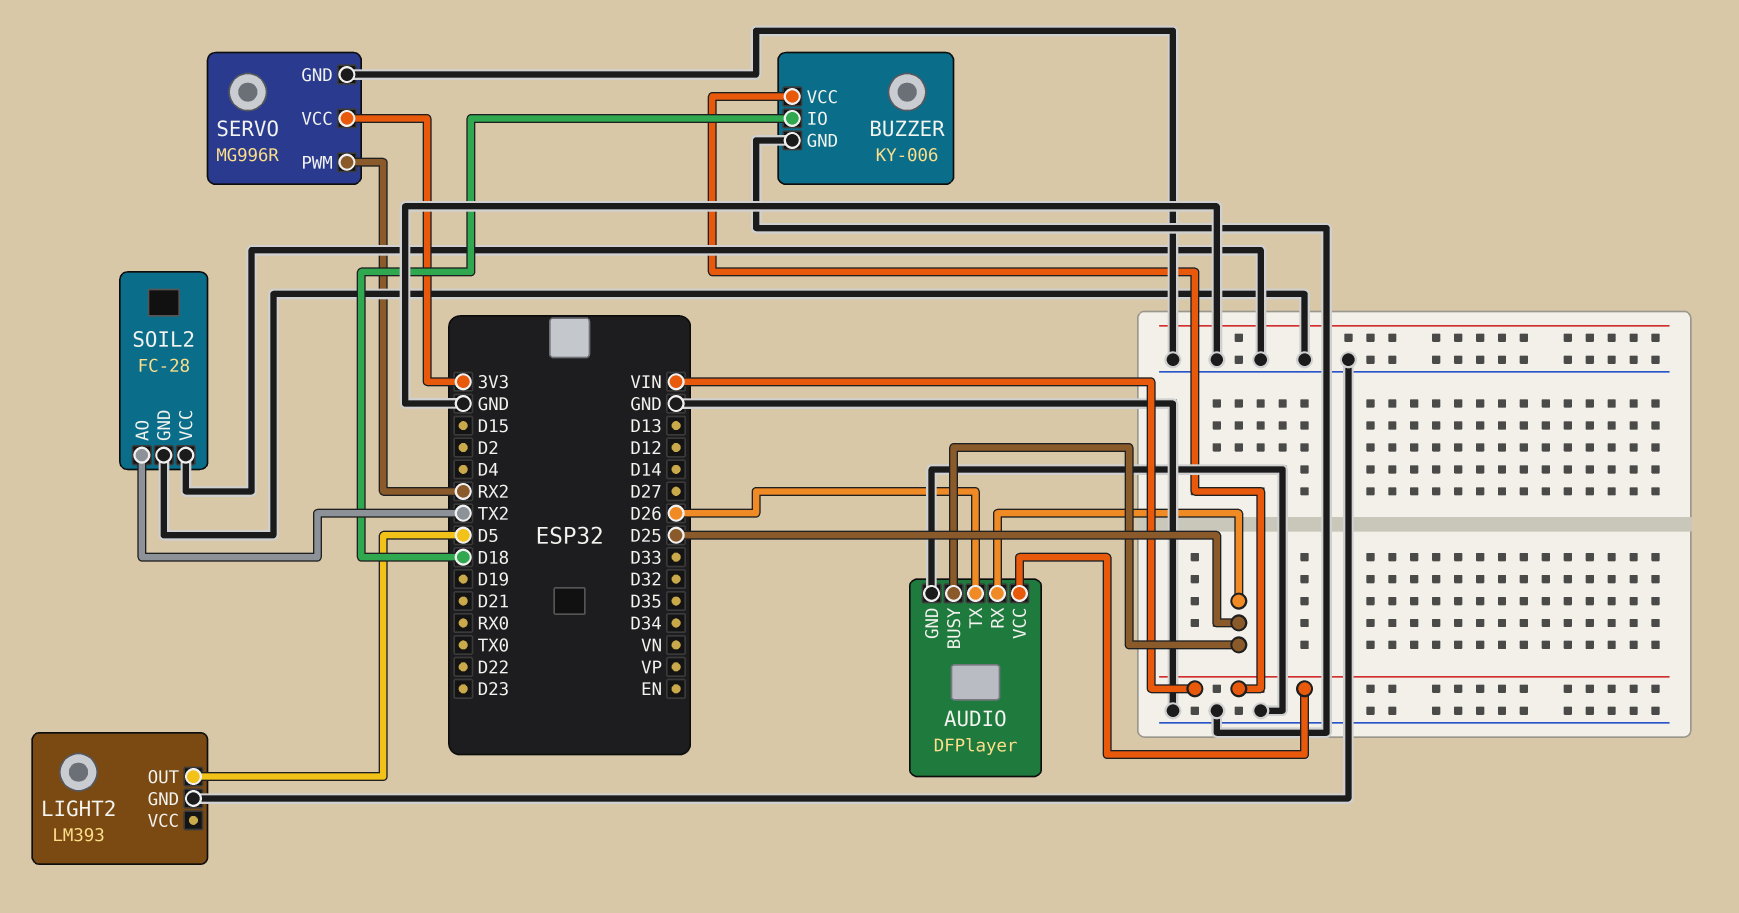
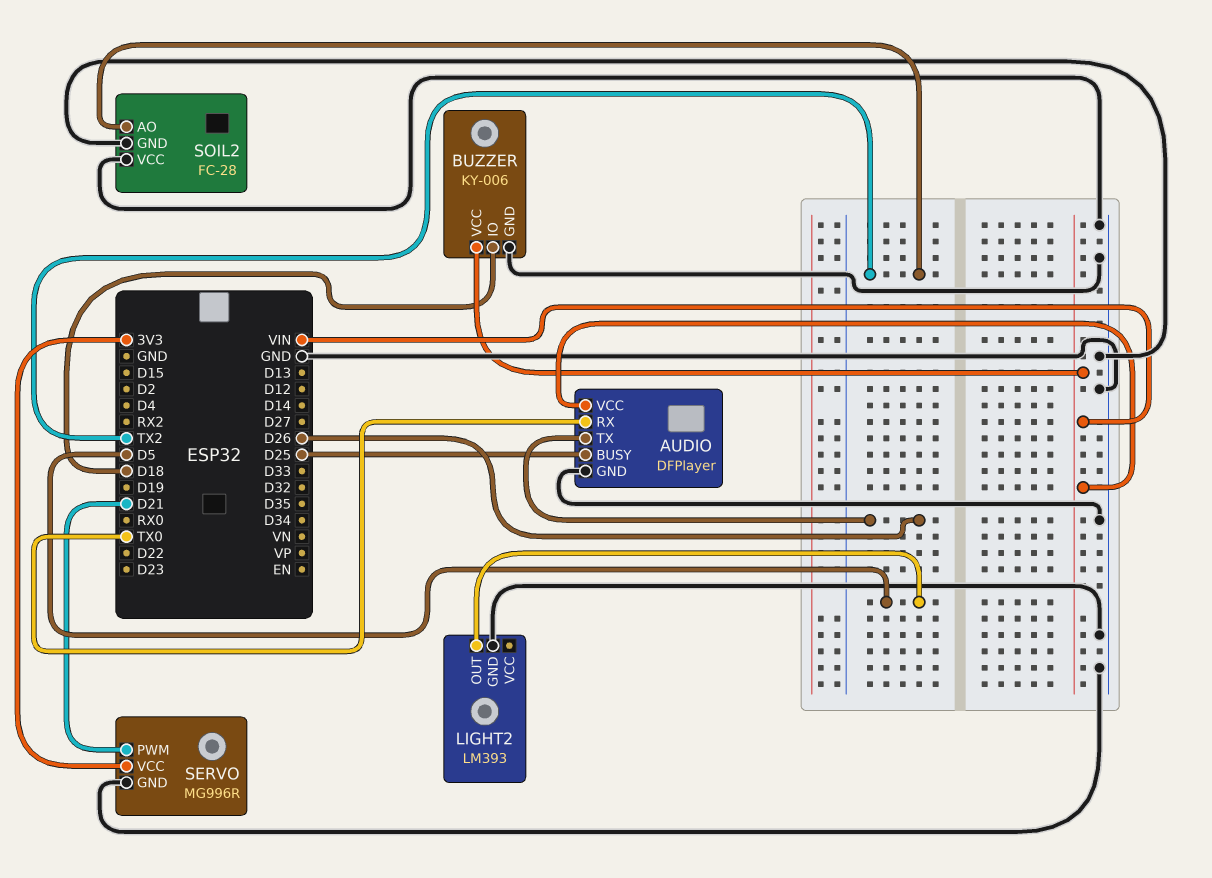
AUDIO pin RX: D25 -> TX0
SERVO pin PWM: RX2 -> D21

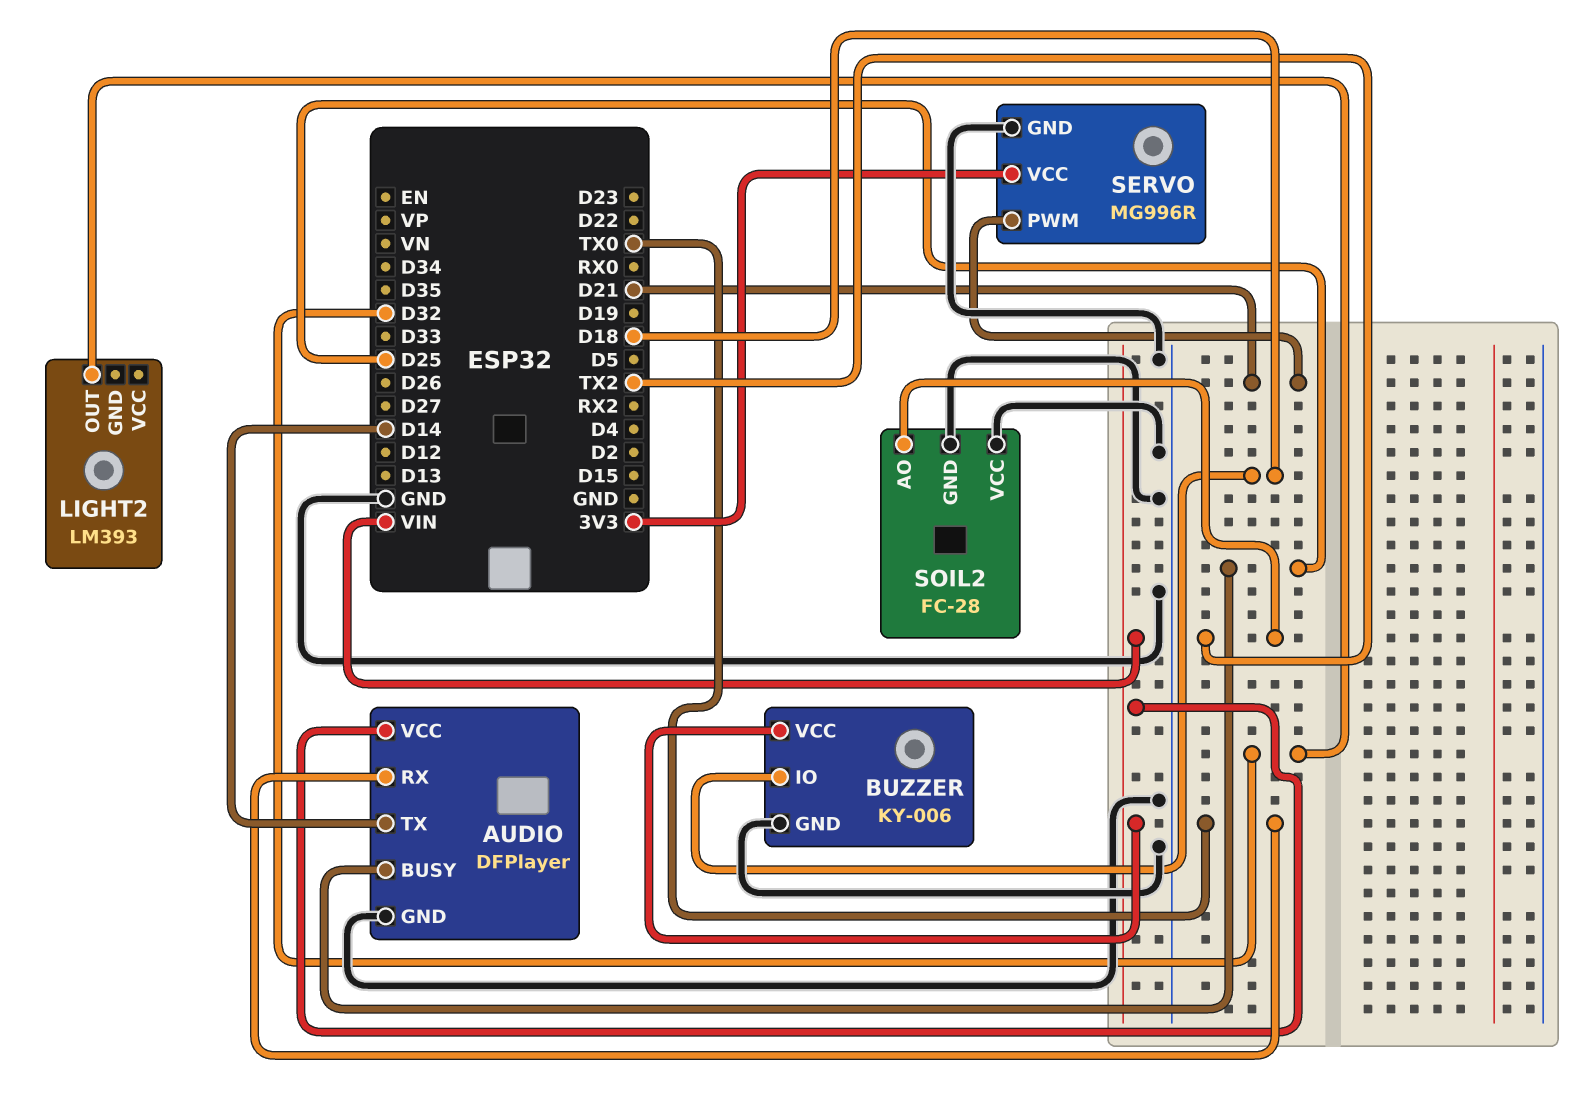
AUDIO pin TX: D26 -> D14
LIGHT2 pin GND: GND -> none
LIGHT2 pin OUT: D5 -> D32

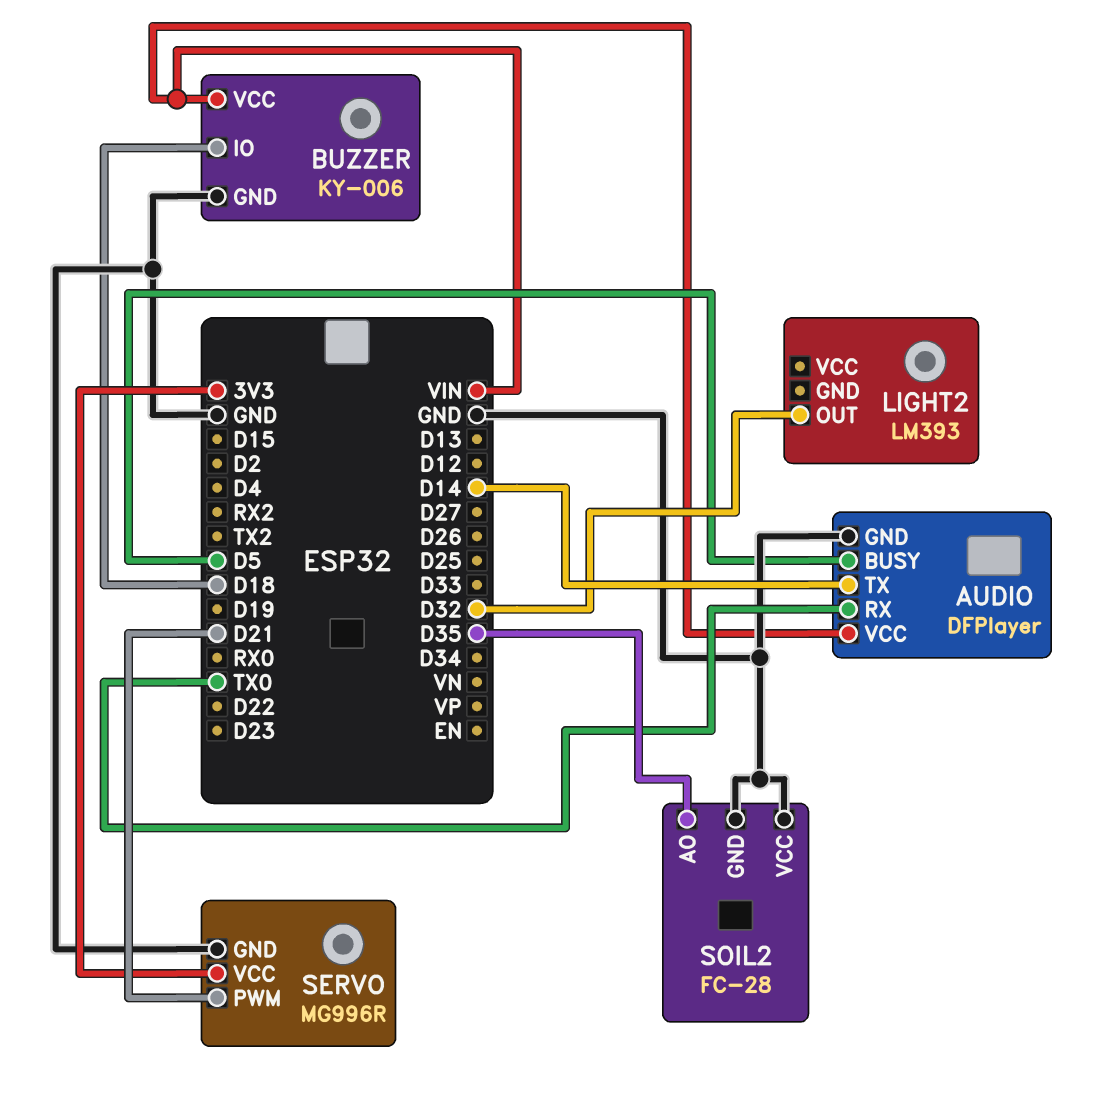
AUDIO pin BUSY: D25 -> D5
SOIL2 pin AO: TX2 -> D35

